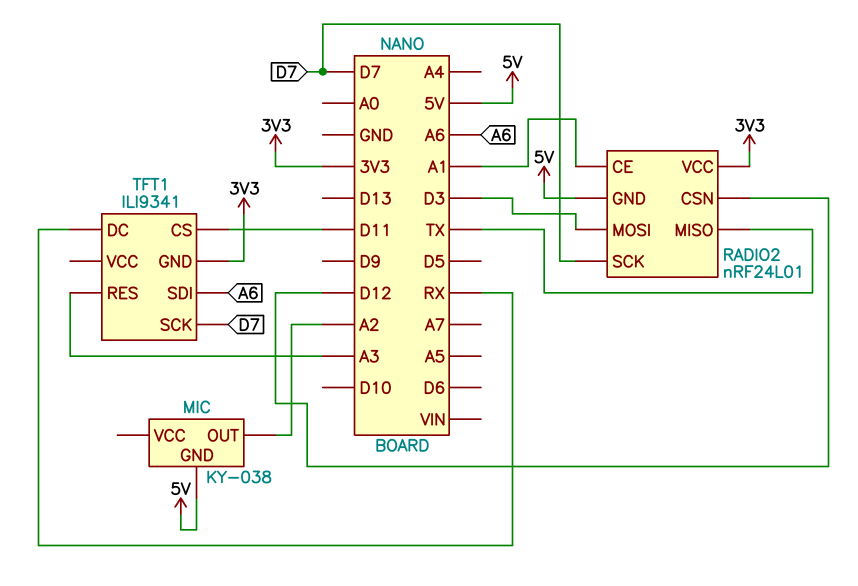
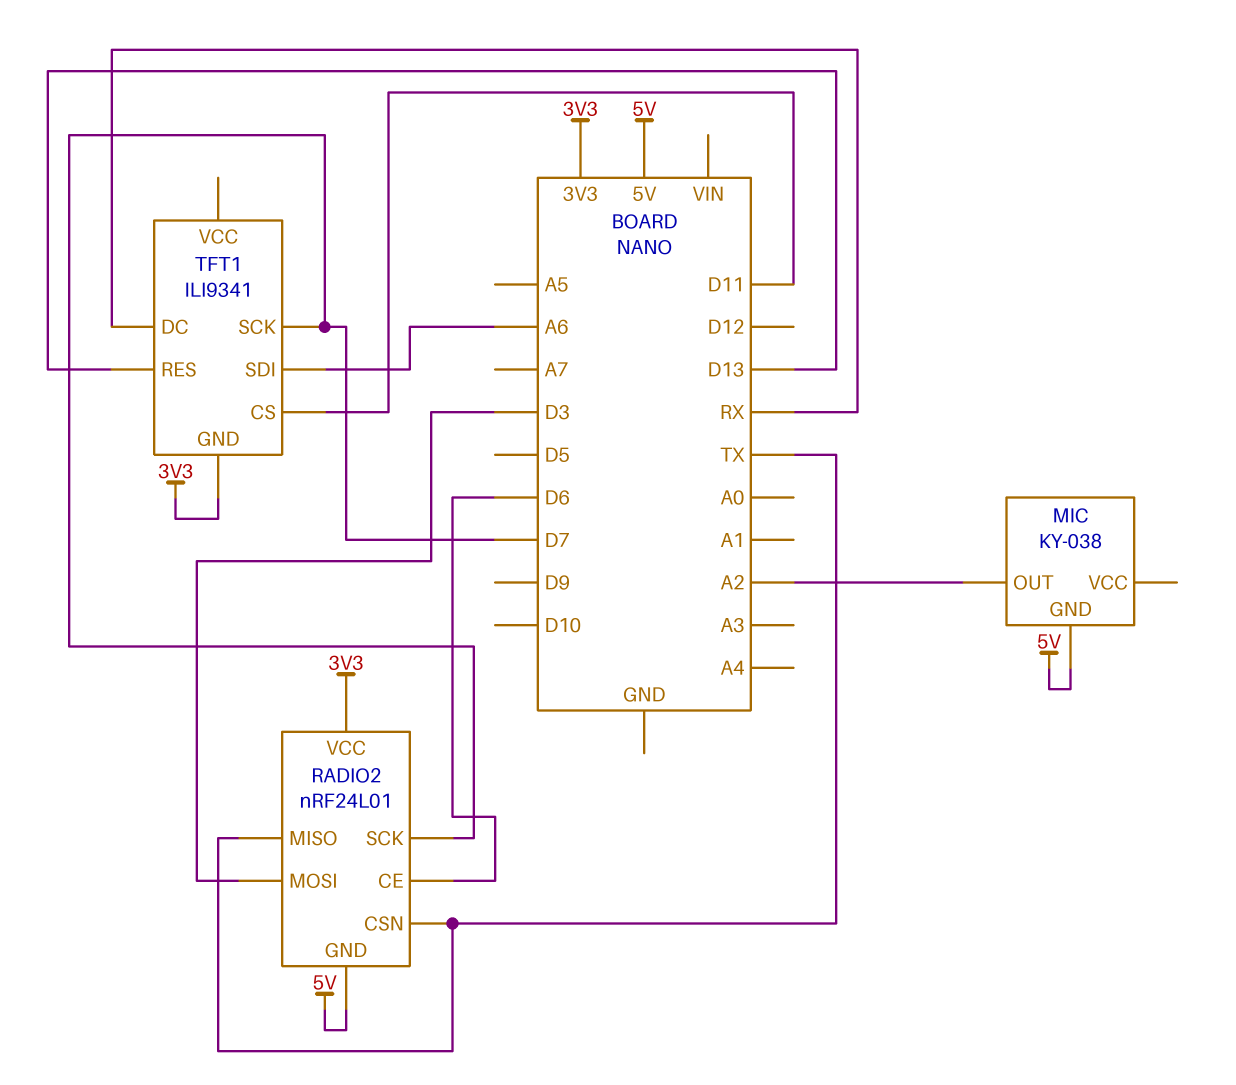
RADIO2 pin CE: A1 -> D6
RADIO2 pin CSN: D12 -> TX
TFT1 pin RES: A3 -> D13

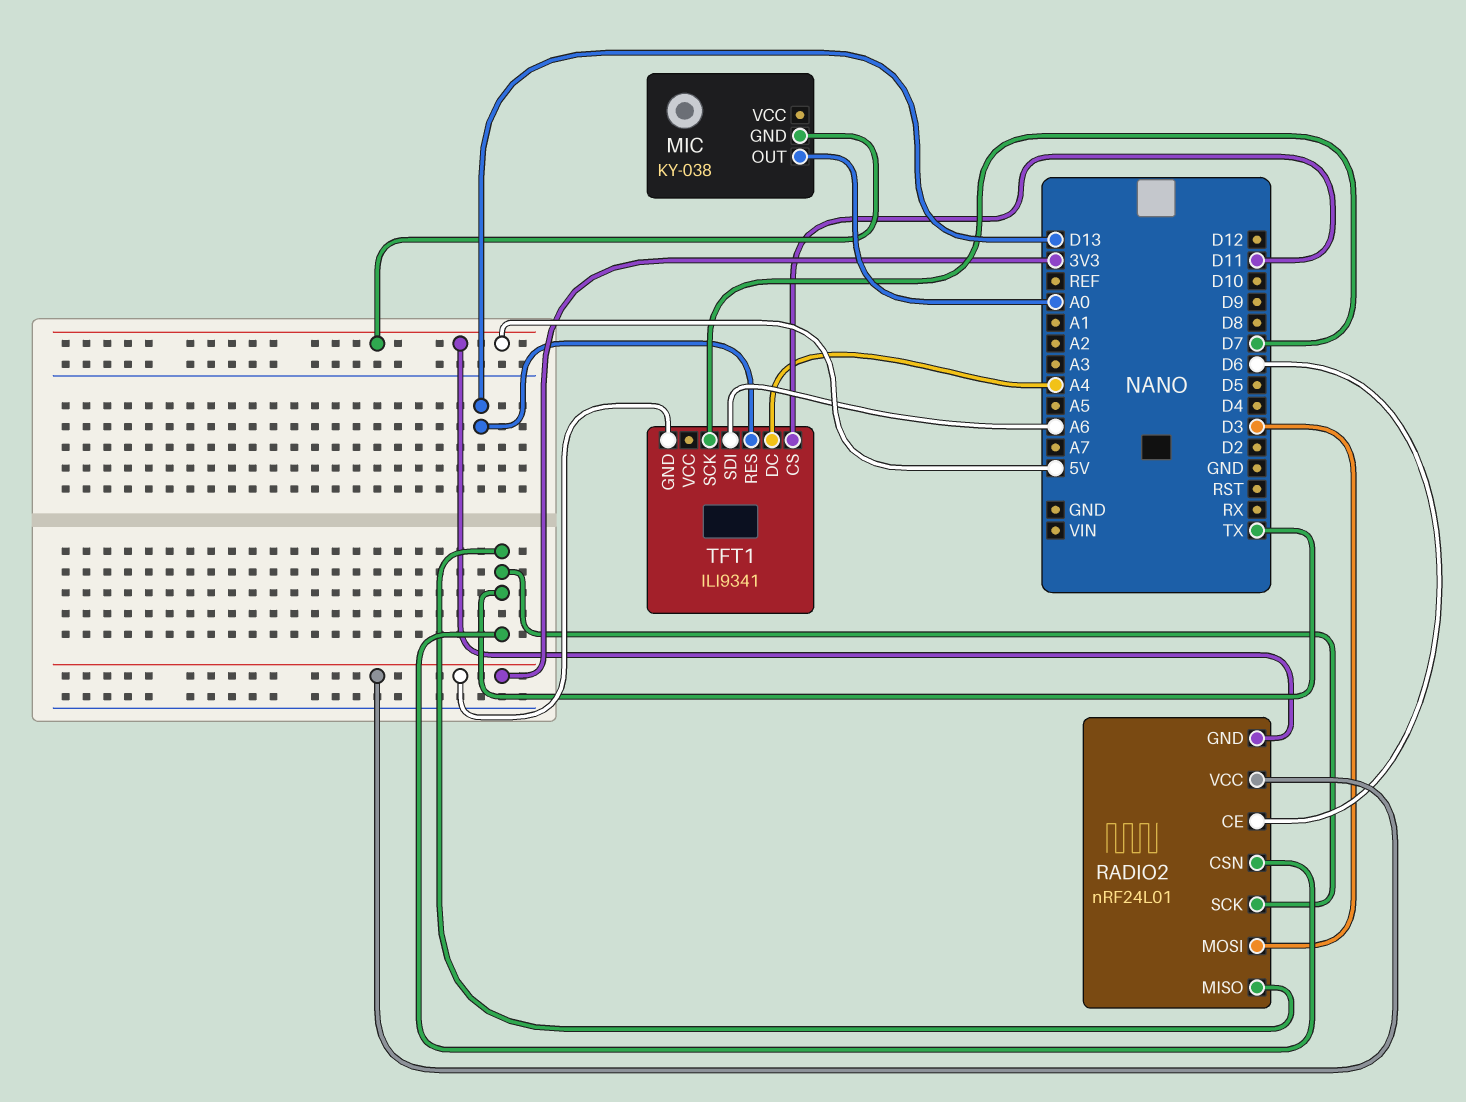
MIC pin OUT: A2 -> A0
RADIO2 pin SCK: D7 -> TX
TFT1 pin DC: RX -> A4

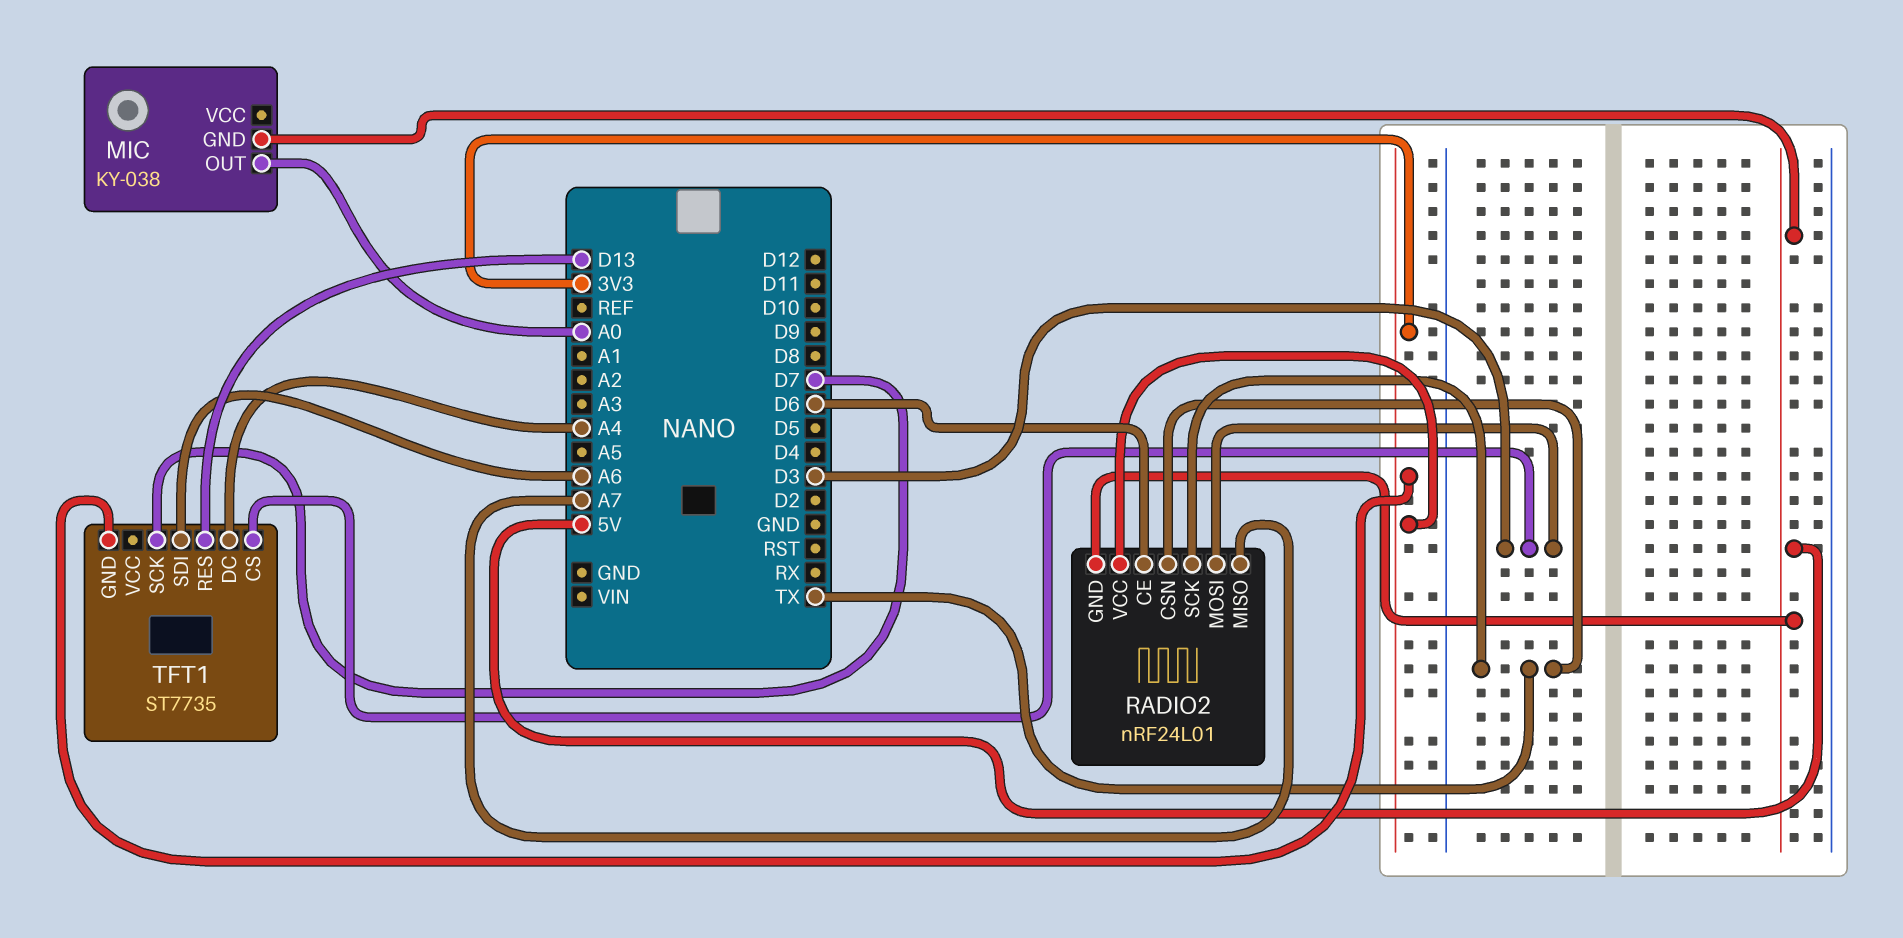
RADIO2 pin MISO: TX -> A7
TFT1: ILI9341 -> ST7735
TFT1 pin CS: D11 -> D3

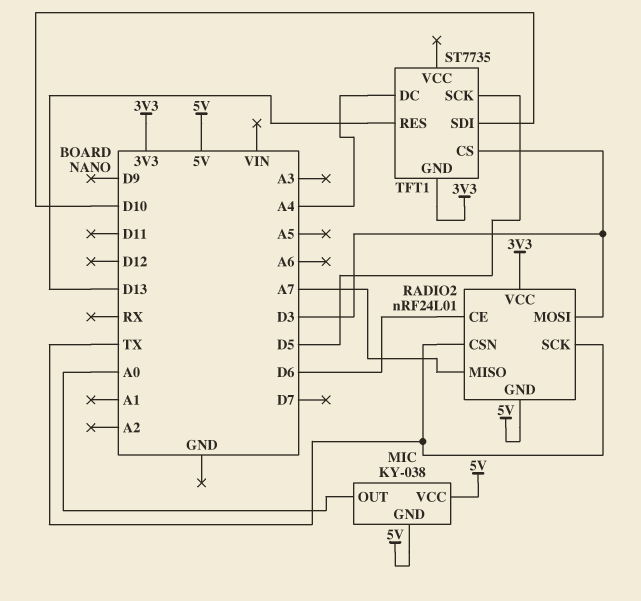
MIC pin VCC: none -> 5V
TFT1 pin SCK: D7 -> D5
TFT1 pin SDI: A6 -> D10

